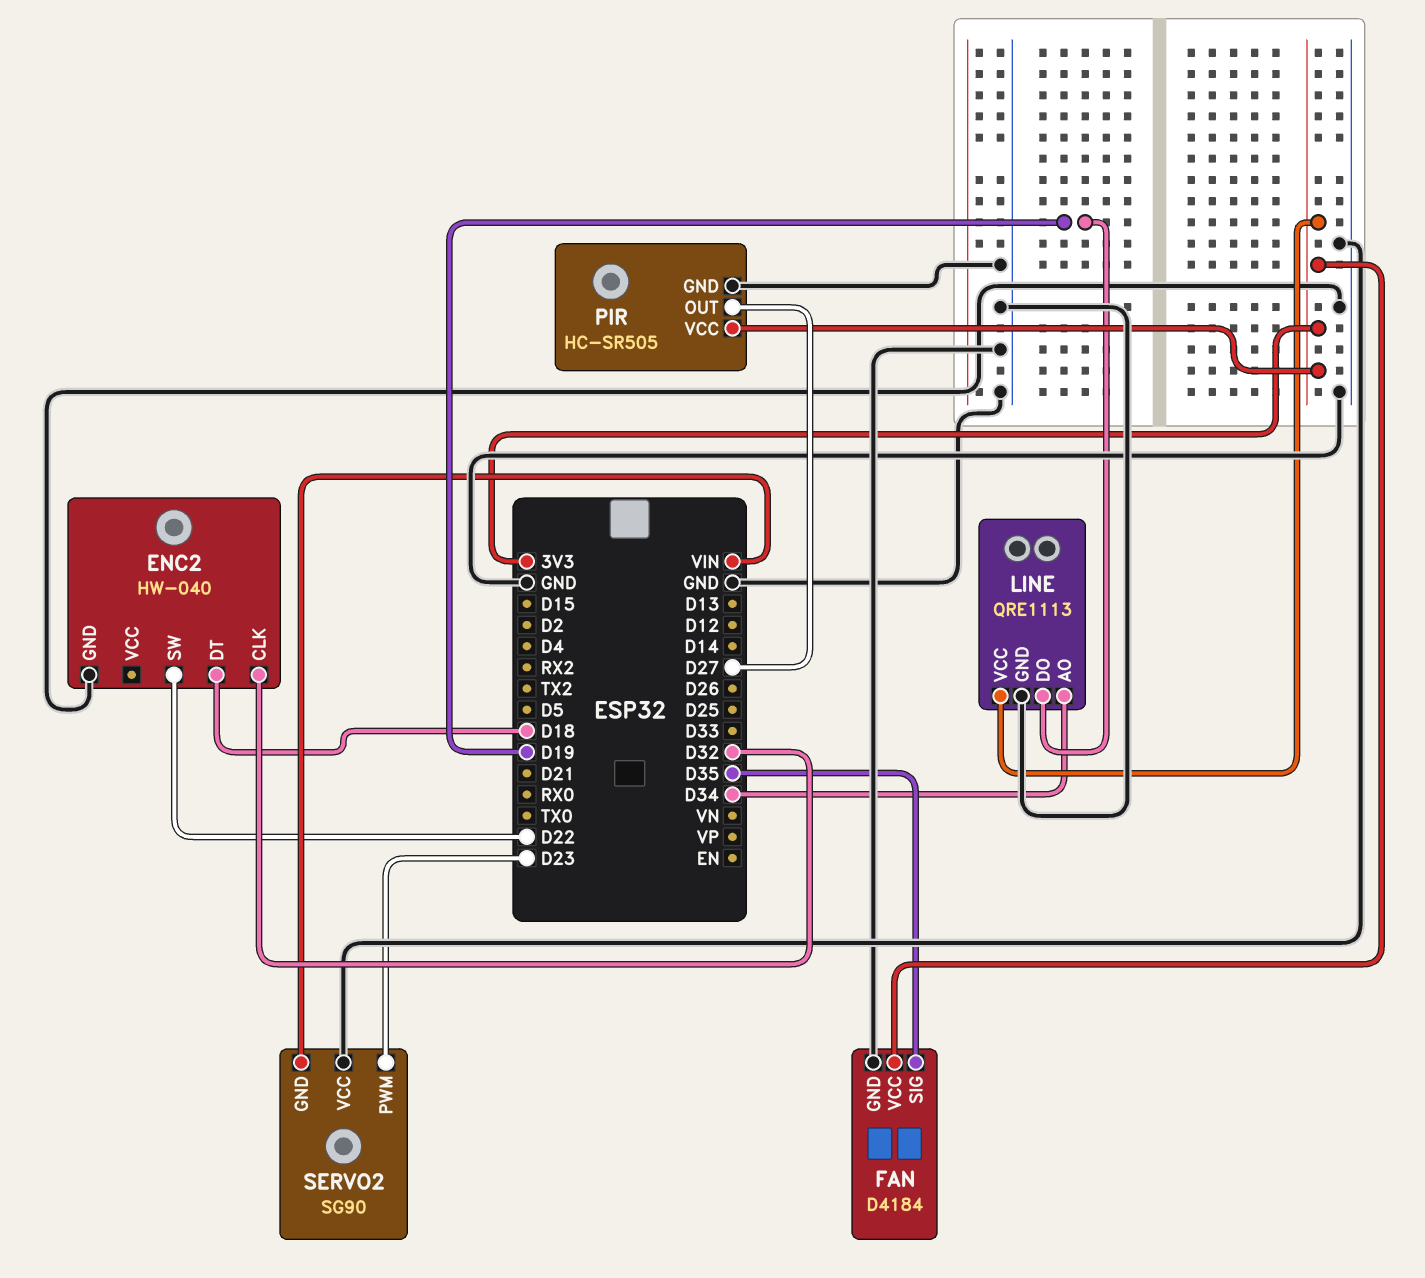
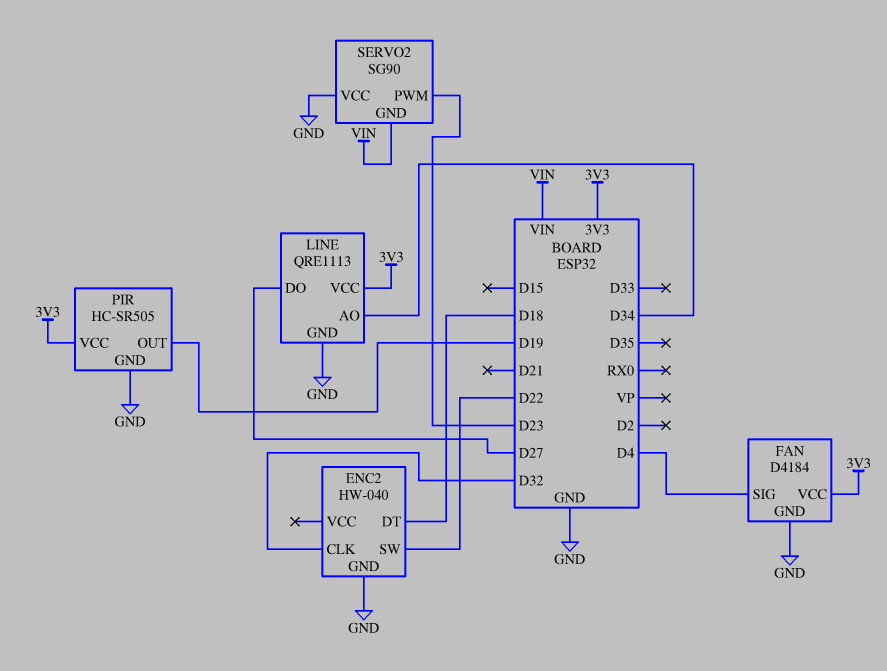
FAN pin SIG: D35 -> D4
LINE pin DO: D19 -> D27
PIR pin OUT: D27 -> D19

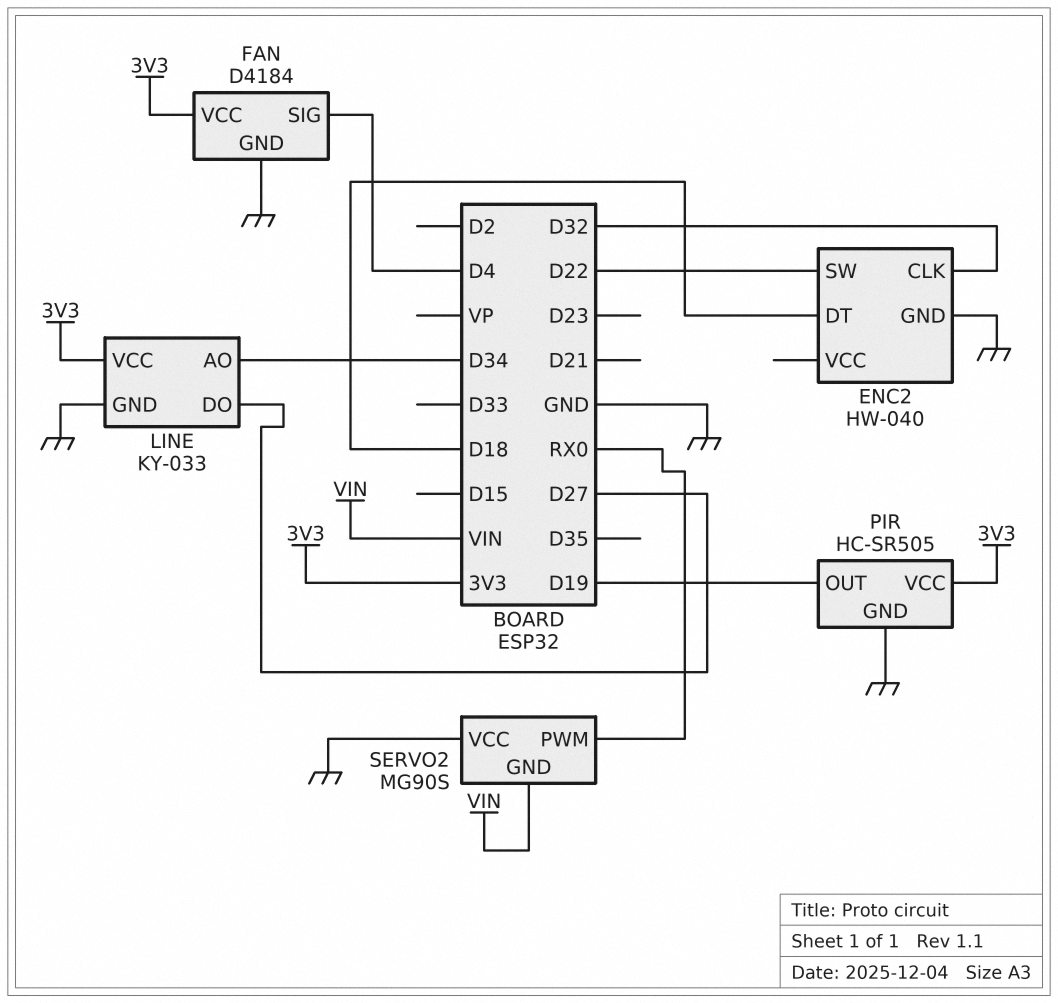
LINE: QRE1113 -> KY-033
SERVO2: SG90 -> MG90S
SERVO2 pin PWM: D23 -> RX0

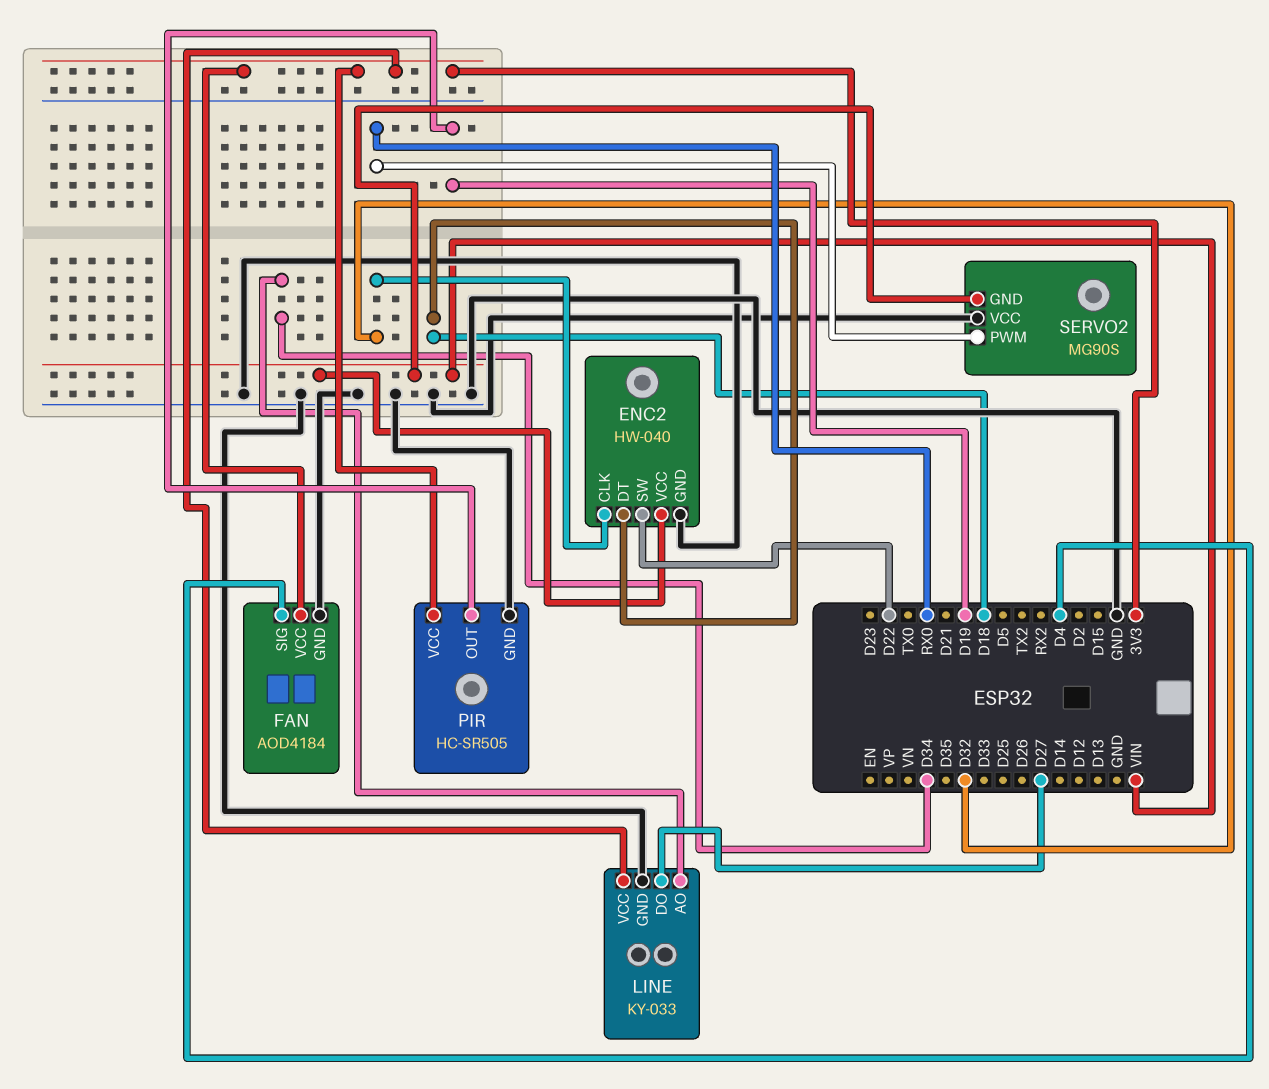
ENC2 pin VCC: none -> VIN
FAN: D4184 -> AOD4184

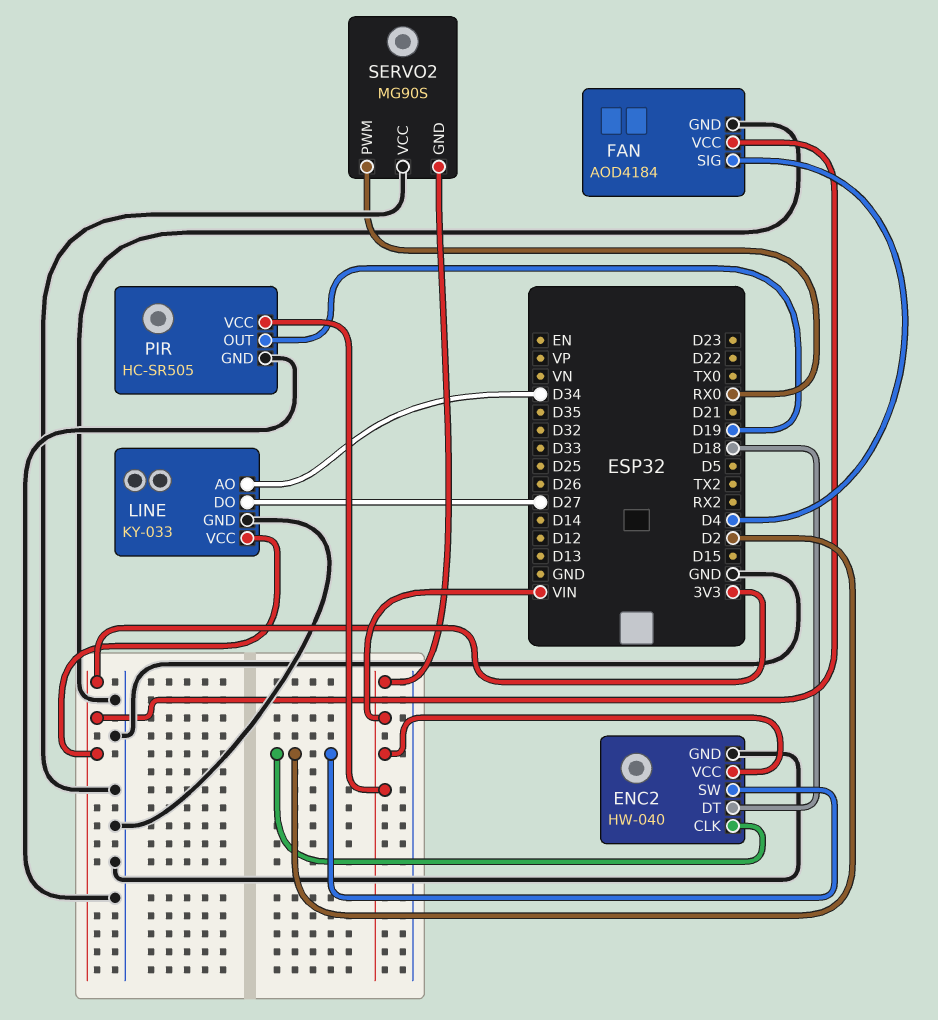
ENC2 pin CLK: D32 -> D2
ENC2 pin SW: D22 -> D2
PIR pin VCC: 3V3 -> VIN

